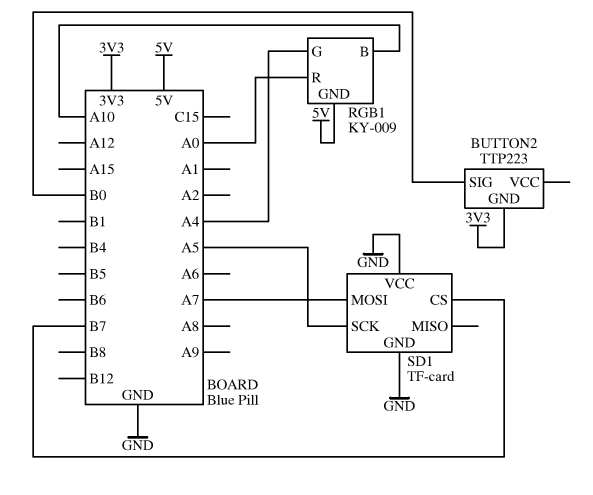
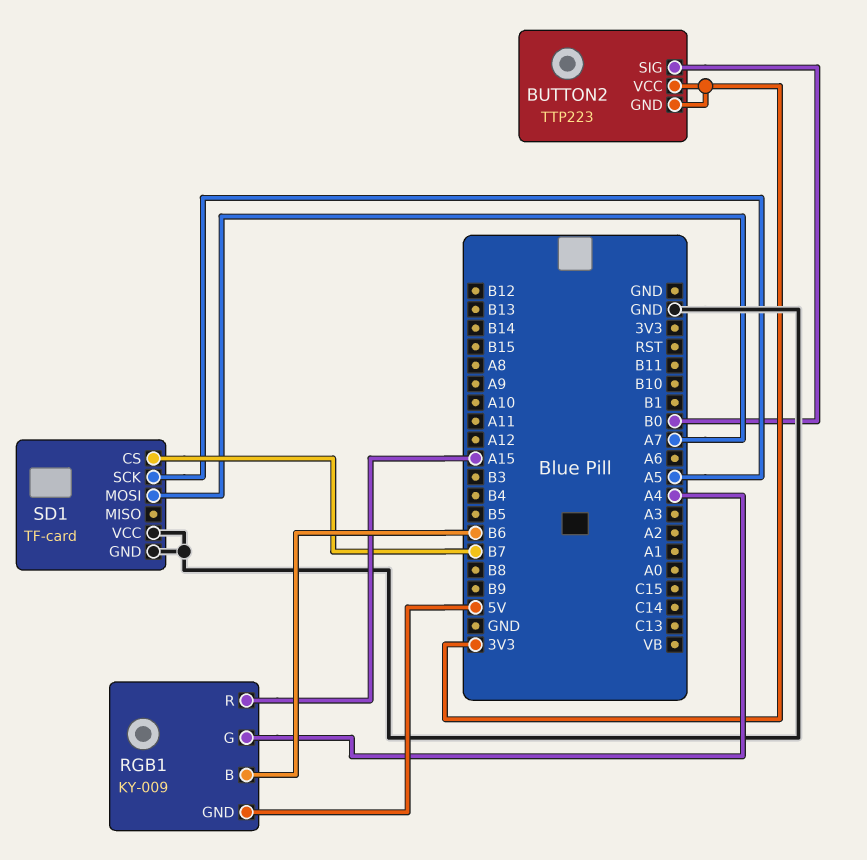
BUTTON2 pin VCC: none -> 3V3
RGB1 pin B: A10 -> B6
RGB1 pin R: A0 -> A15

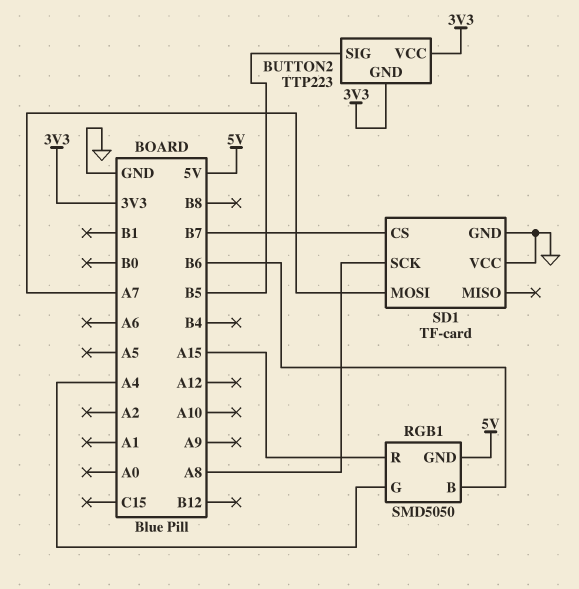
BUTTON2 pin SIG: B0 -> B5
RGB1: KY-009 -> SMD5050
SD1 pin SCK: A5 -> A8

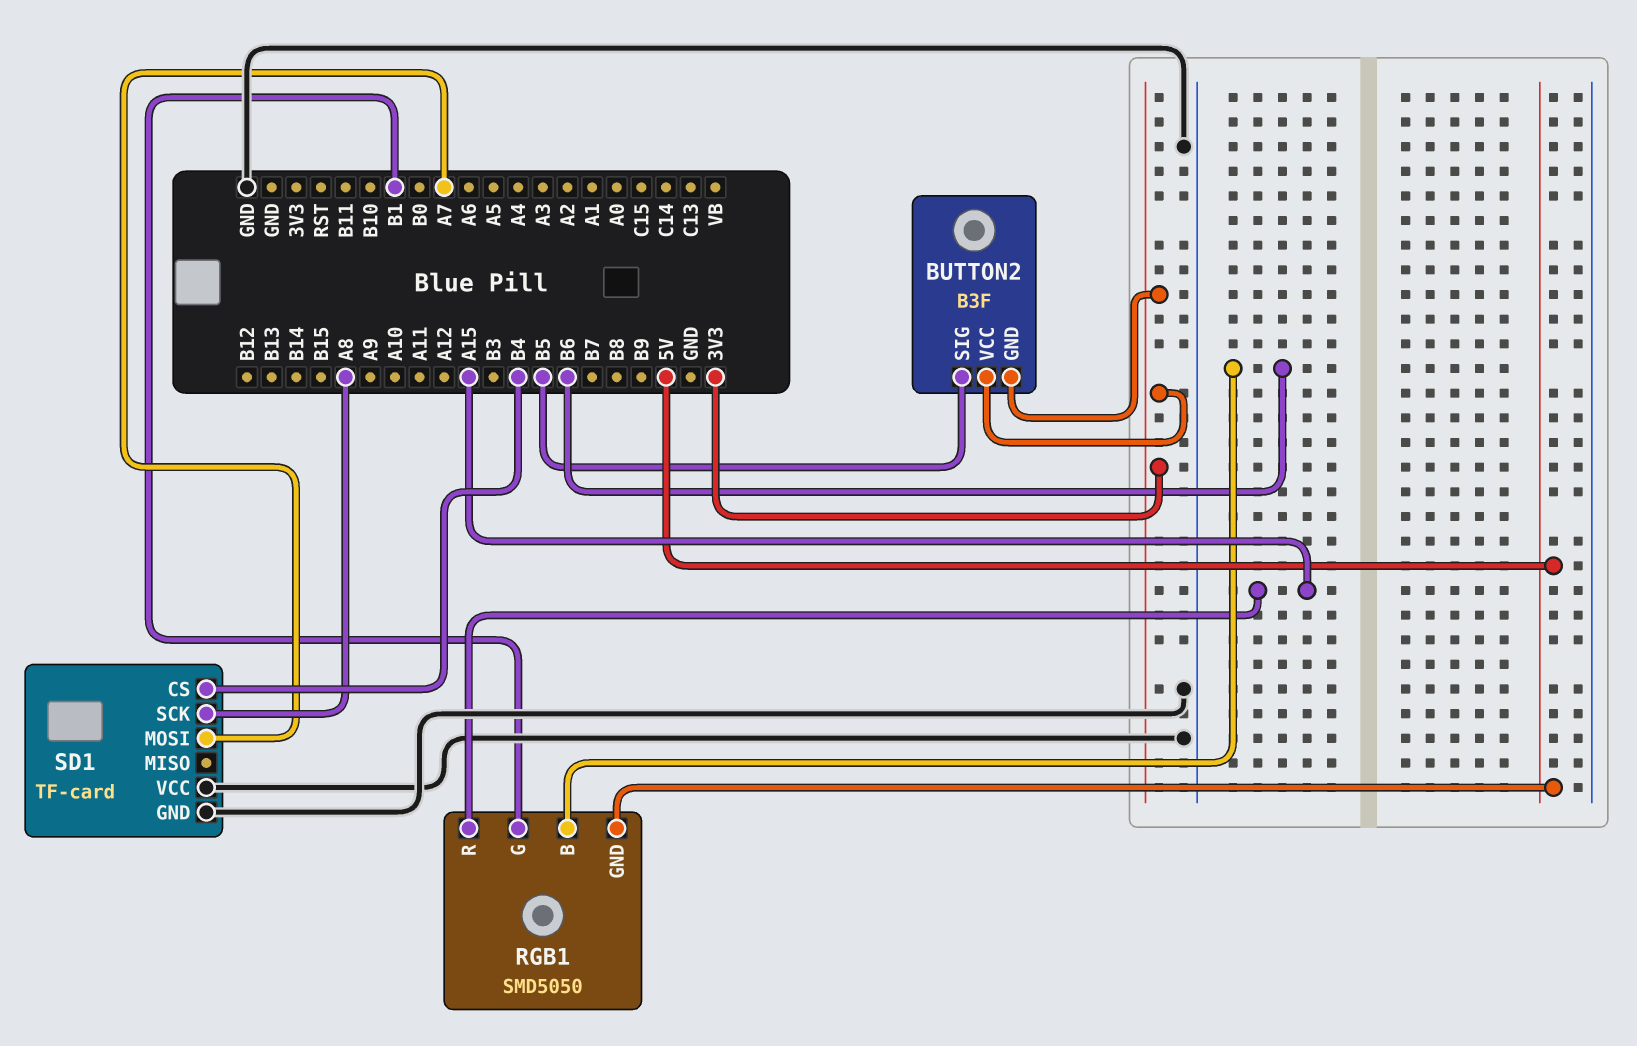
BUTTON2: TTP223 -> B3F
RGB1 pin G: A4 -> B1
SD1 pin CS: B7 -> B4

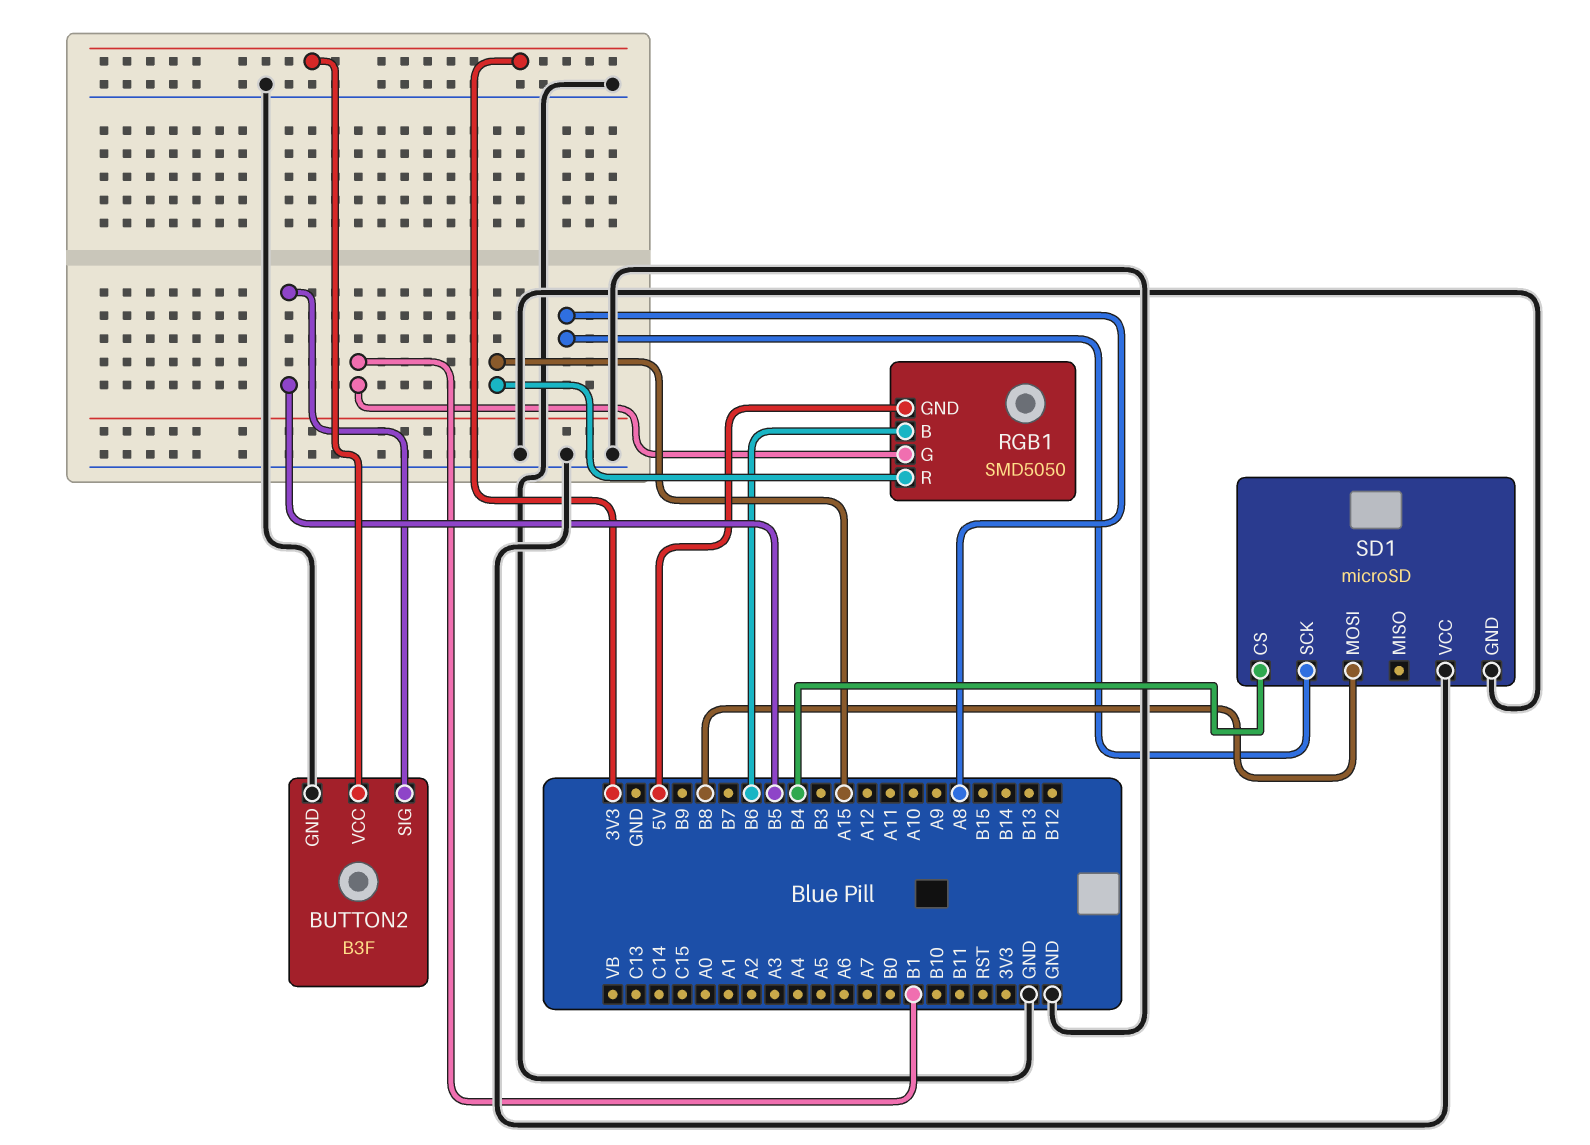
BUTTON2 pin GND: 3V3 -> GND
SD1: TF-card -> microSD
SD1 pin MOSI: A7 -> B8

